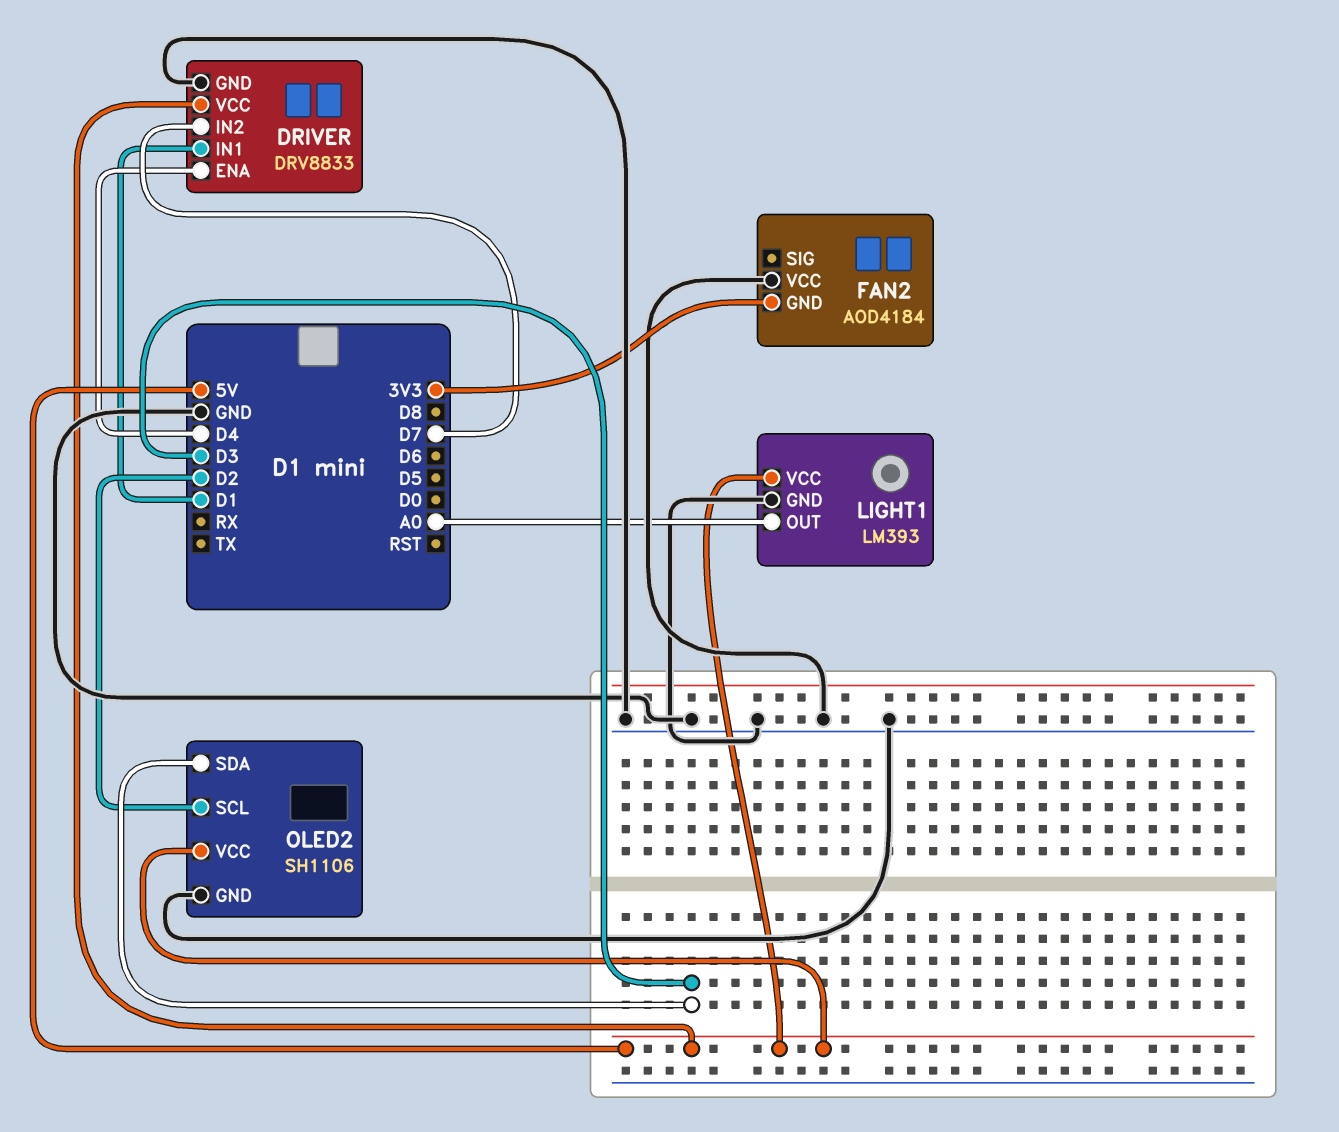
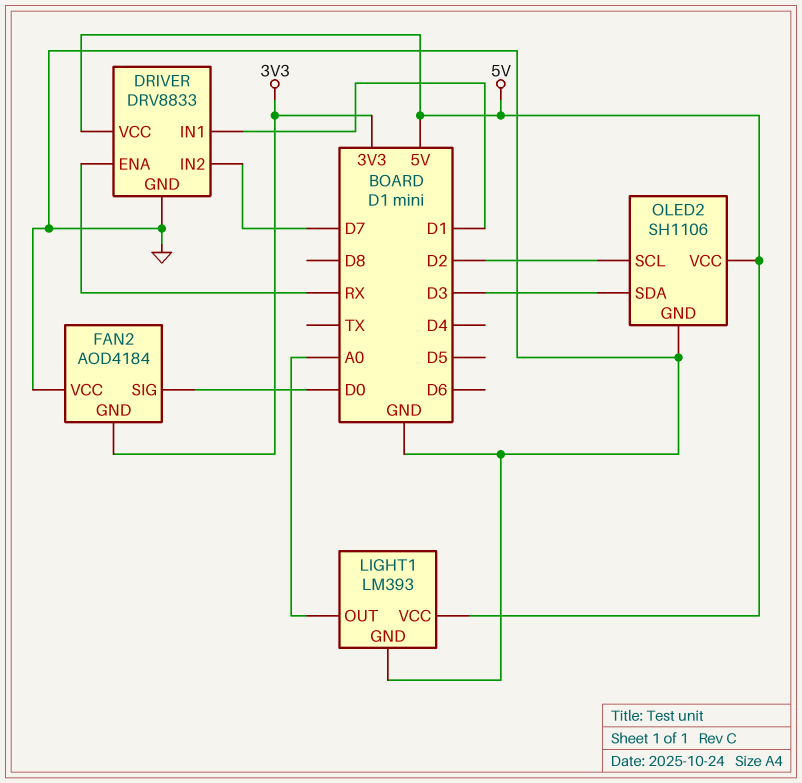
DRIVER pin ENA: D4 -> RX
FAN2 pin SIG: none -> D0

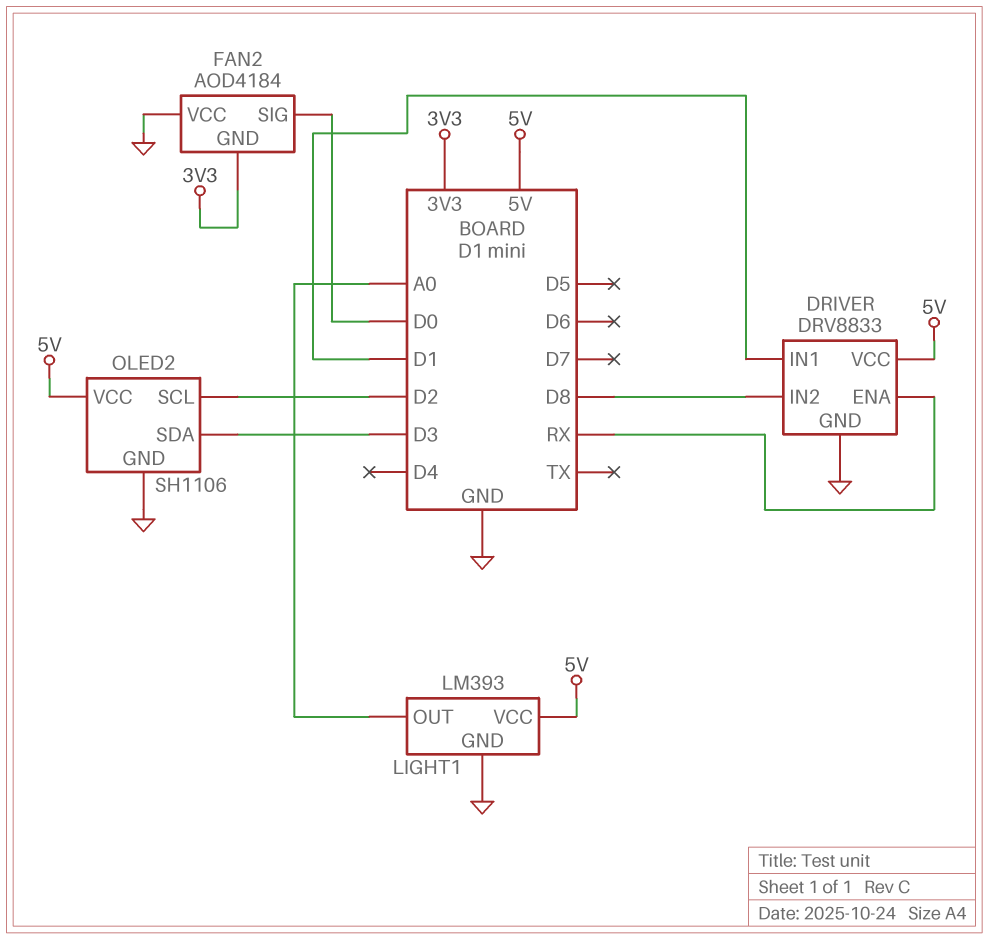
DRIVER pin IN2: D7 -> D8

